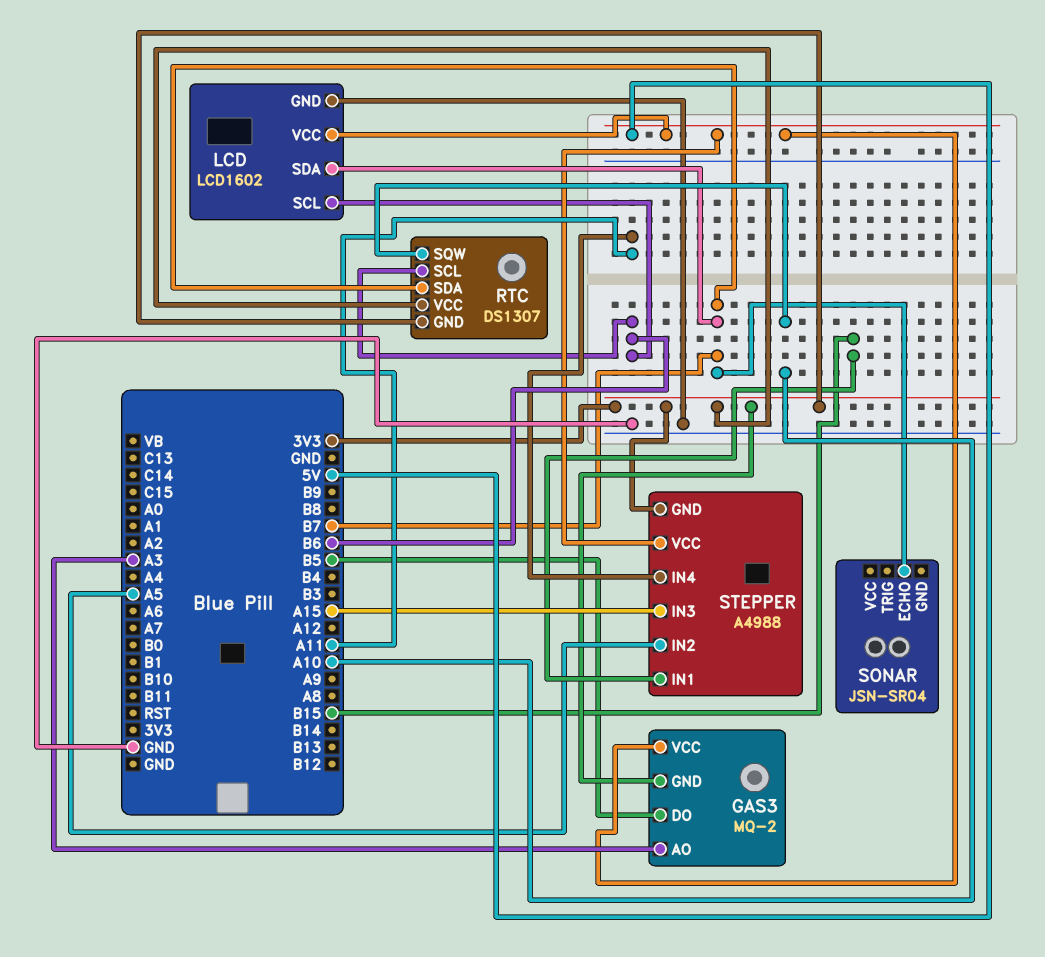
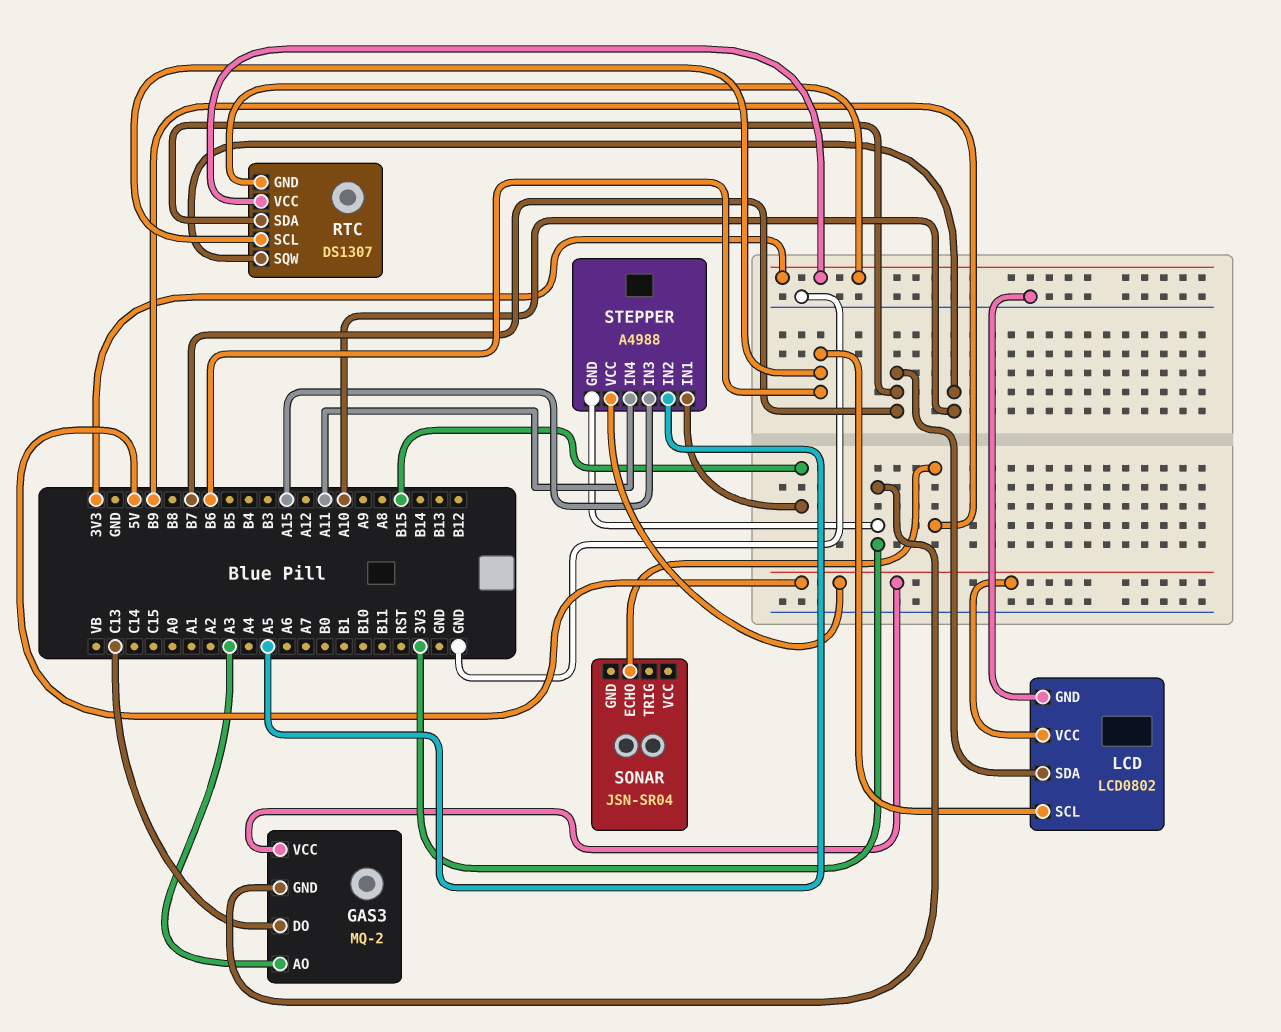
GAS3 pin DO: B5 -> C13
LCD: LCD1602 -> LCD0802
SONAR pin ECHO: B7 -> B9

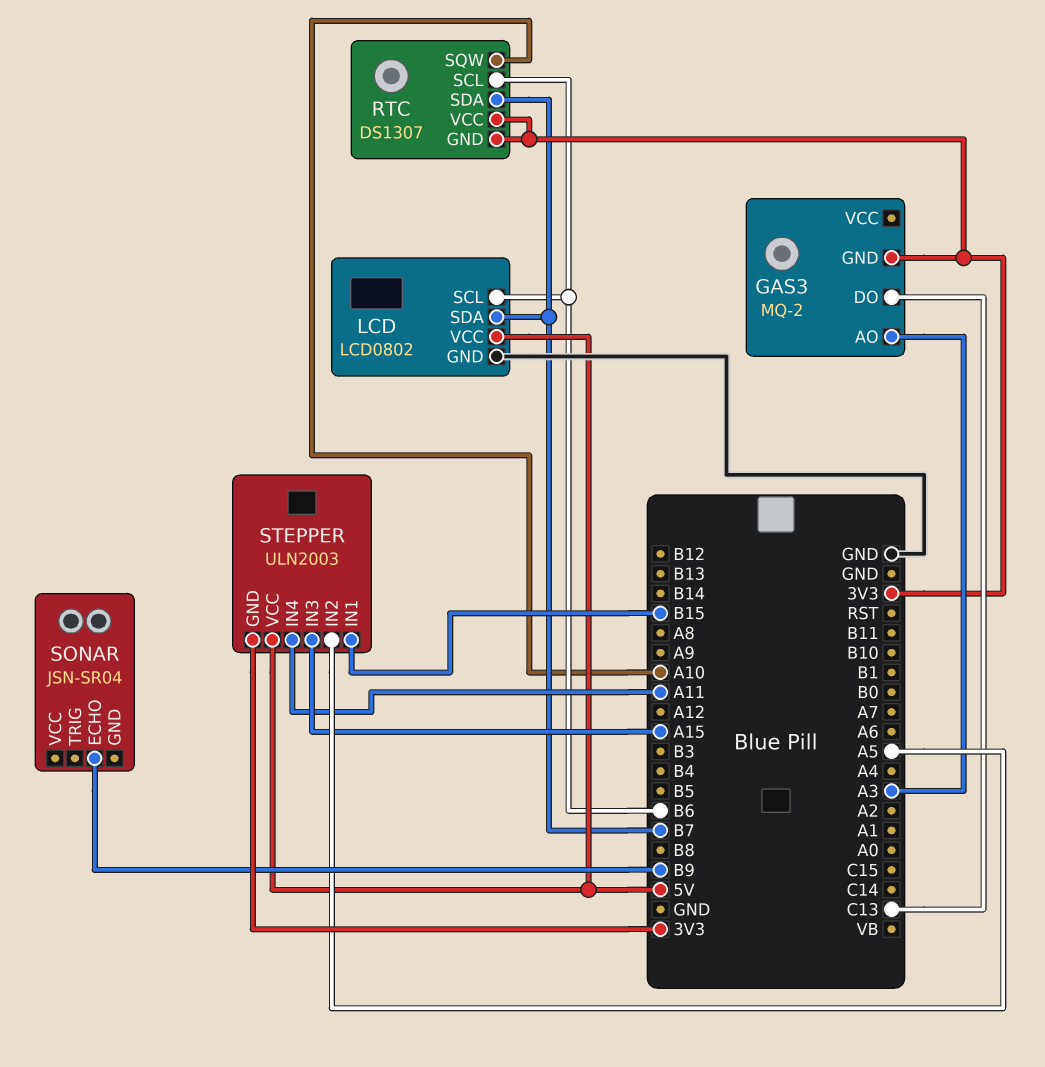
GAS3 pin VCC: 5V -> none
STEPPER: A4988 -> ULN2003

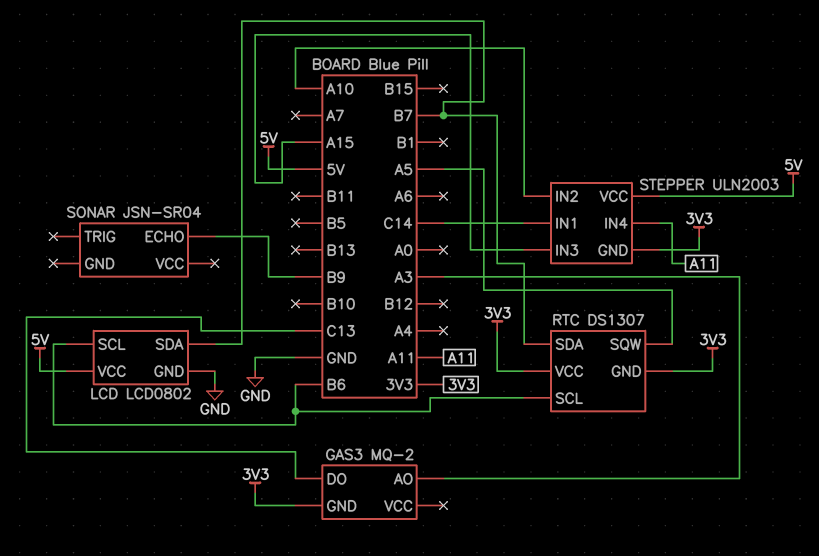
RTC pin SQW: A10 -> A5
STEPPER pin IN1: B15 -> C14
STEPPER pin IN2: A5 -> A10

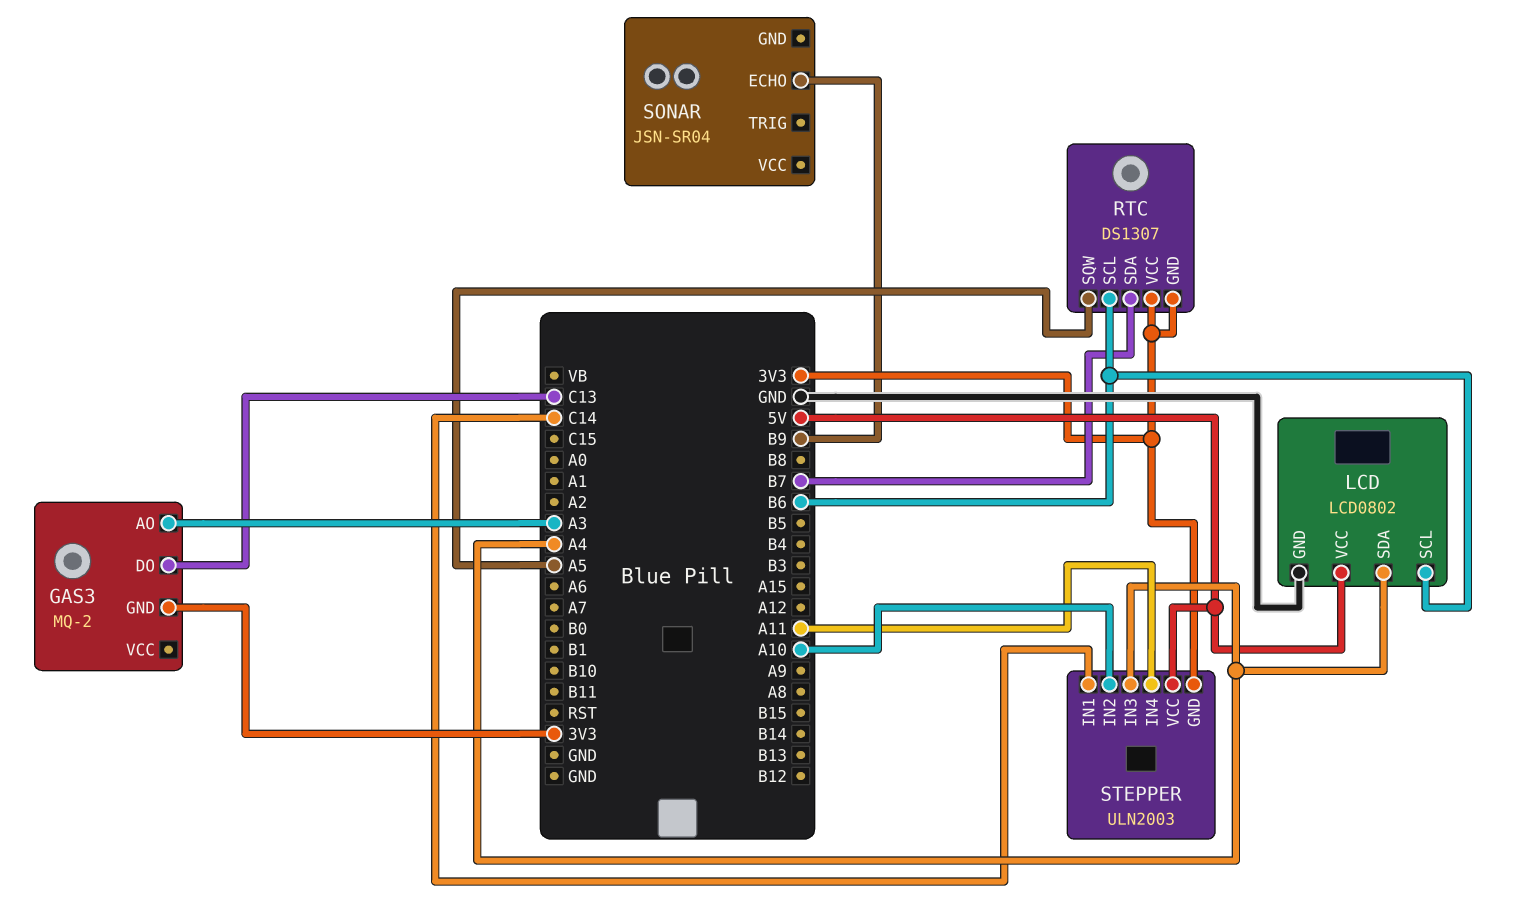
LCD pin SDA: B7 -> A4
STEPPER pin IN3: A15 -> A4

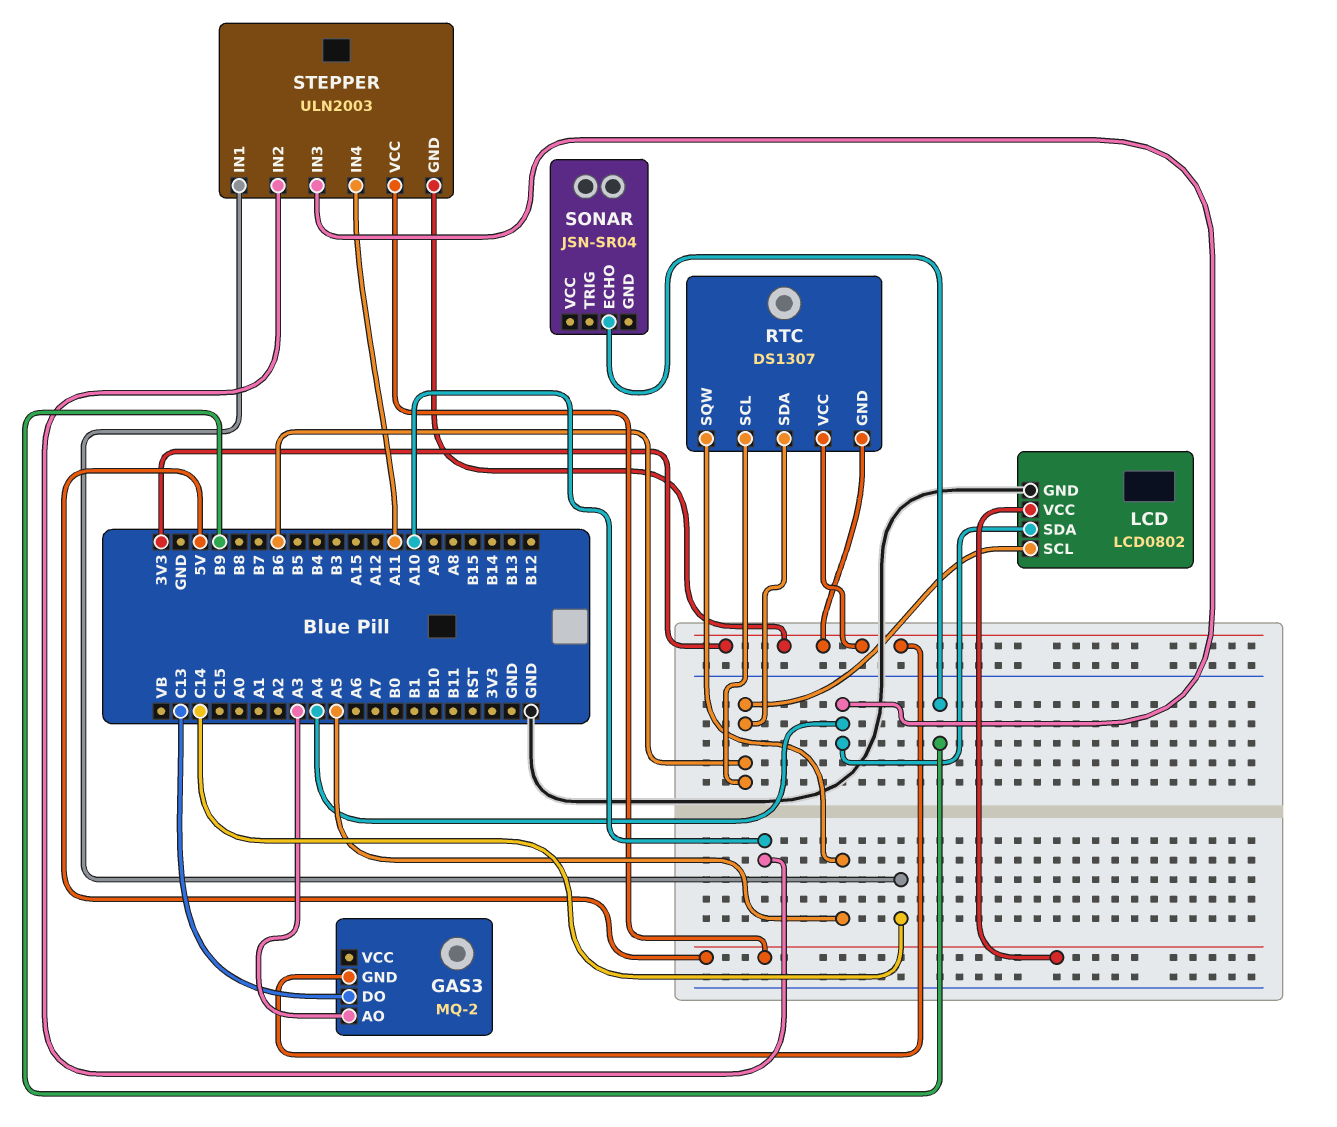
RTC pin SDA: B7 -> B6

